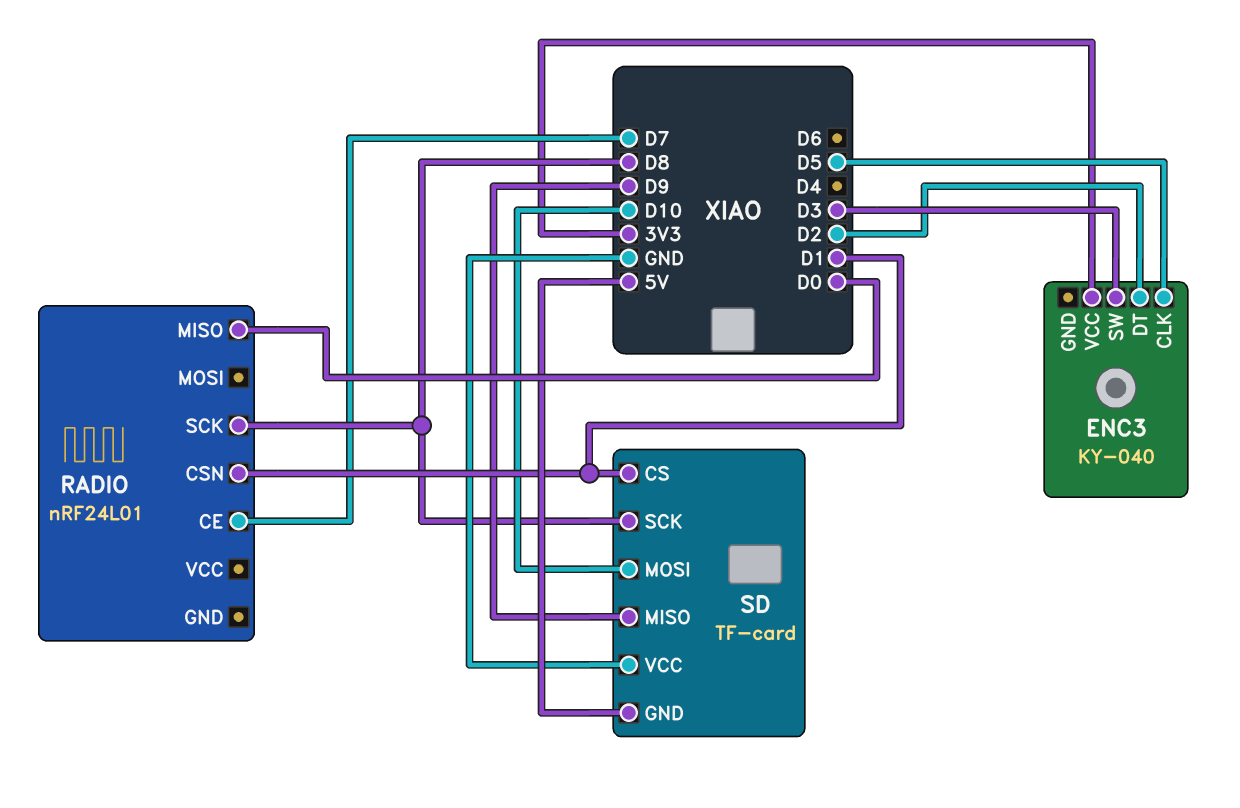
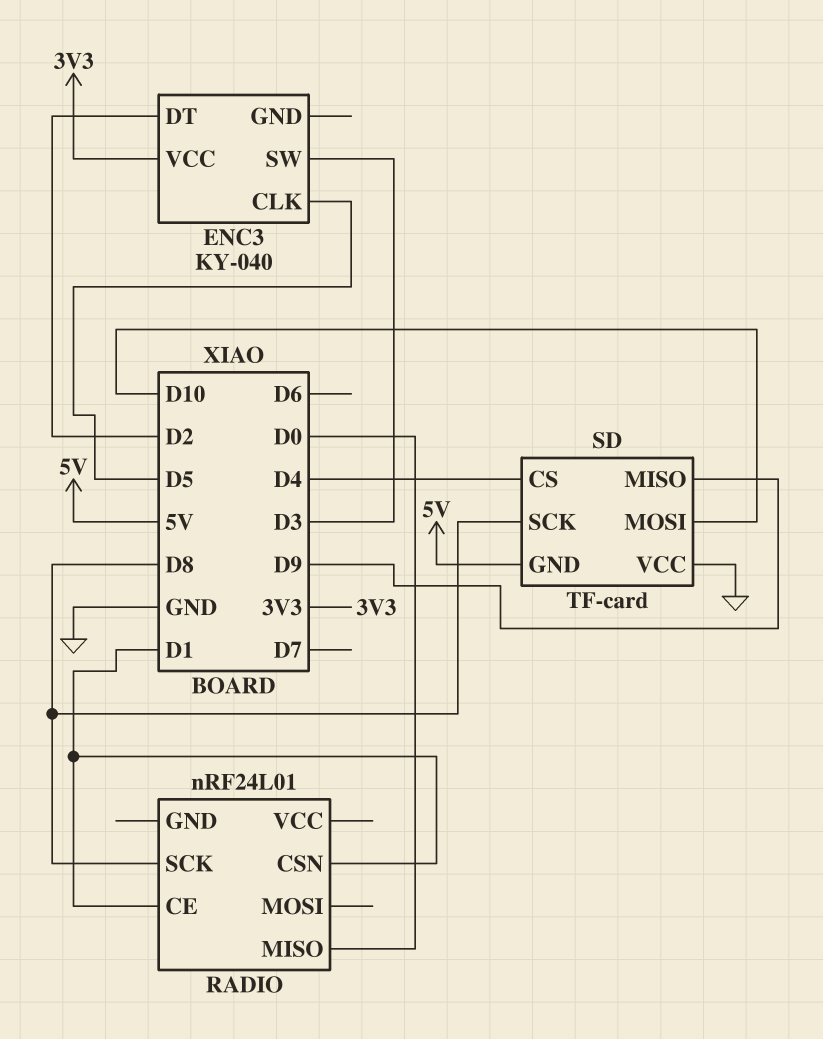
RADIO pin CE: D7 -> D1
SD pin CS: D1 -> D4

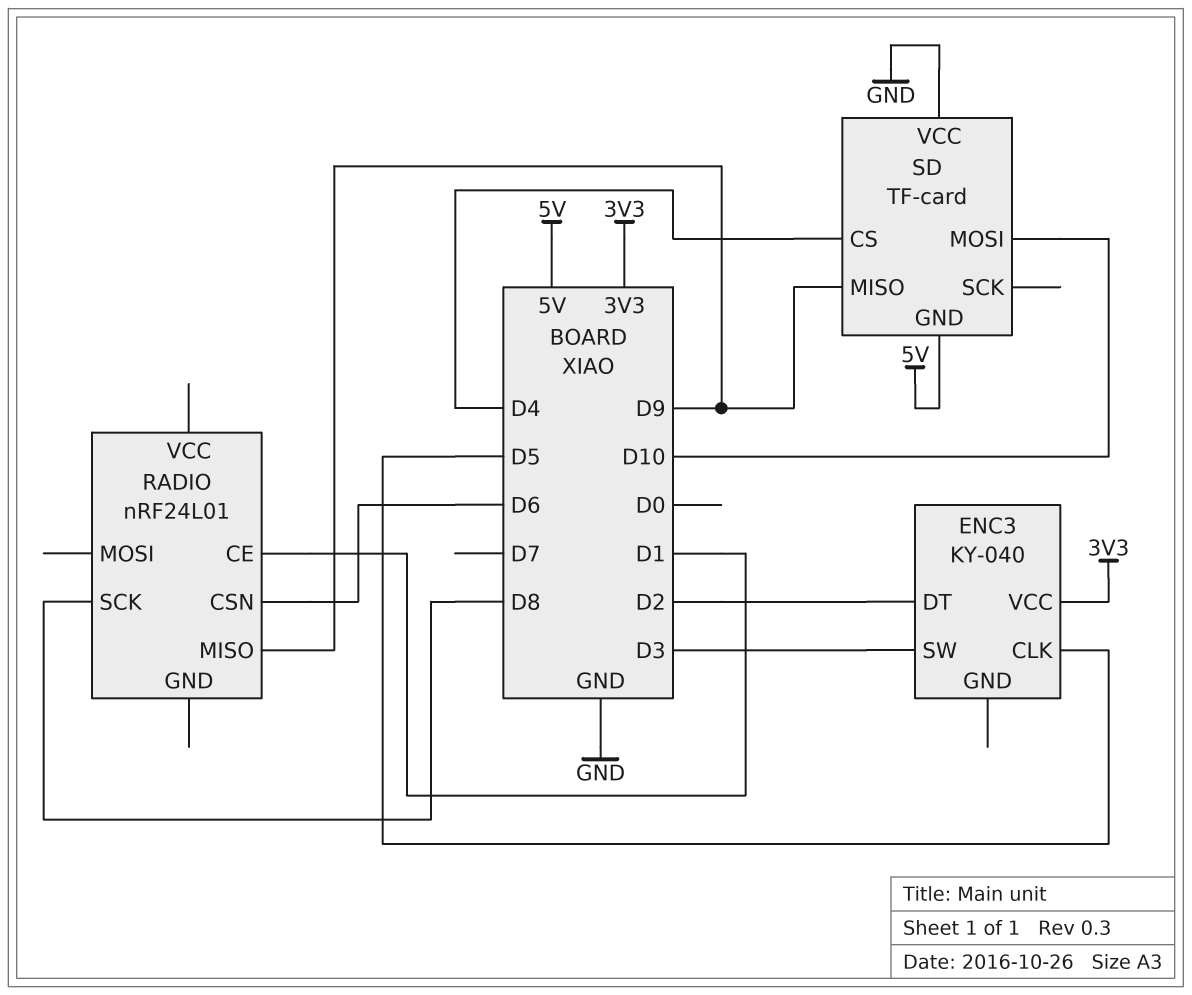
RADIO pin CSN: D1 -> D6
RADIO pin MISO: D0 -> D9
SD pin SCK: D8 -> none

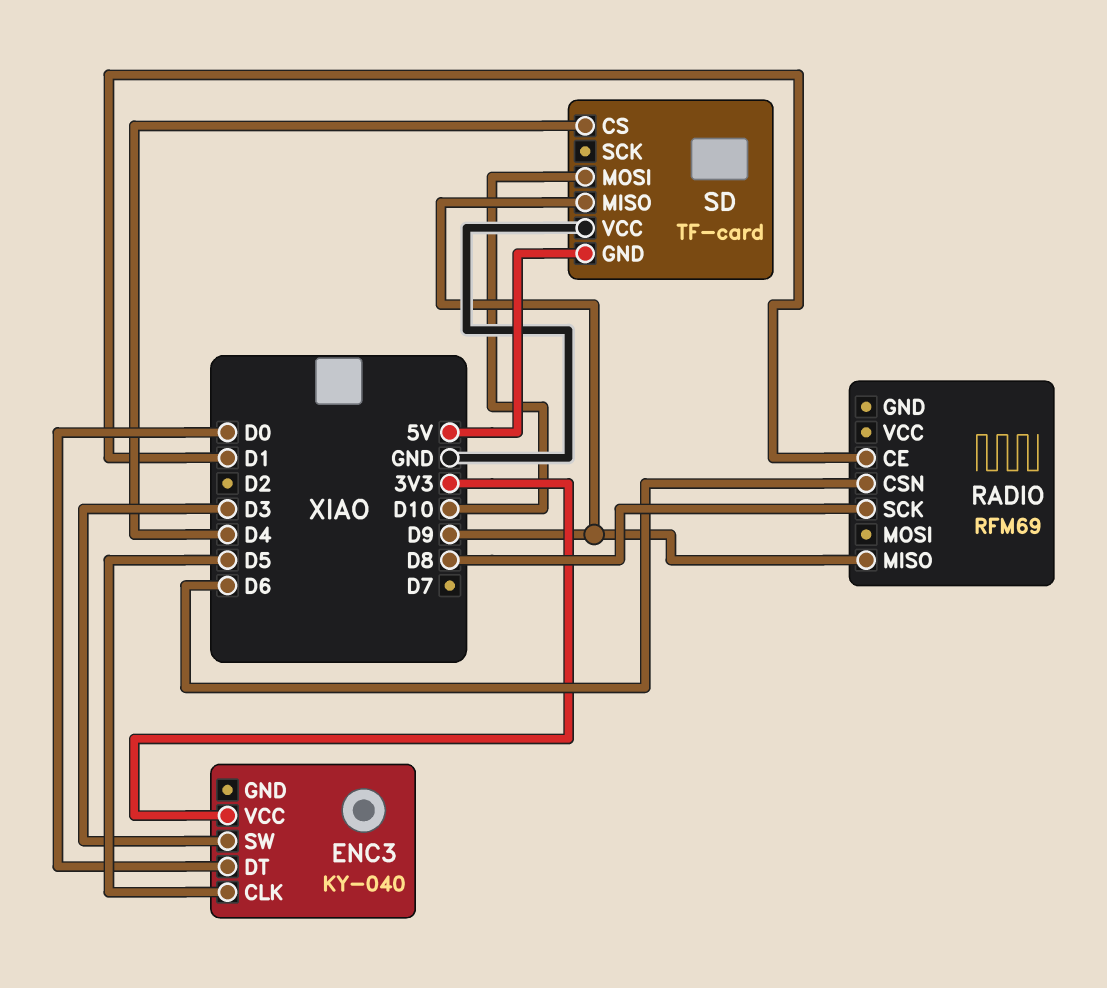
ENC3 pin DT: D2 -> D0
RADIO: nRF24L01 -> RFM69

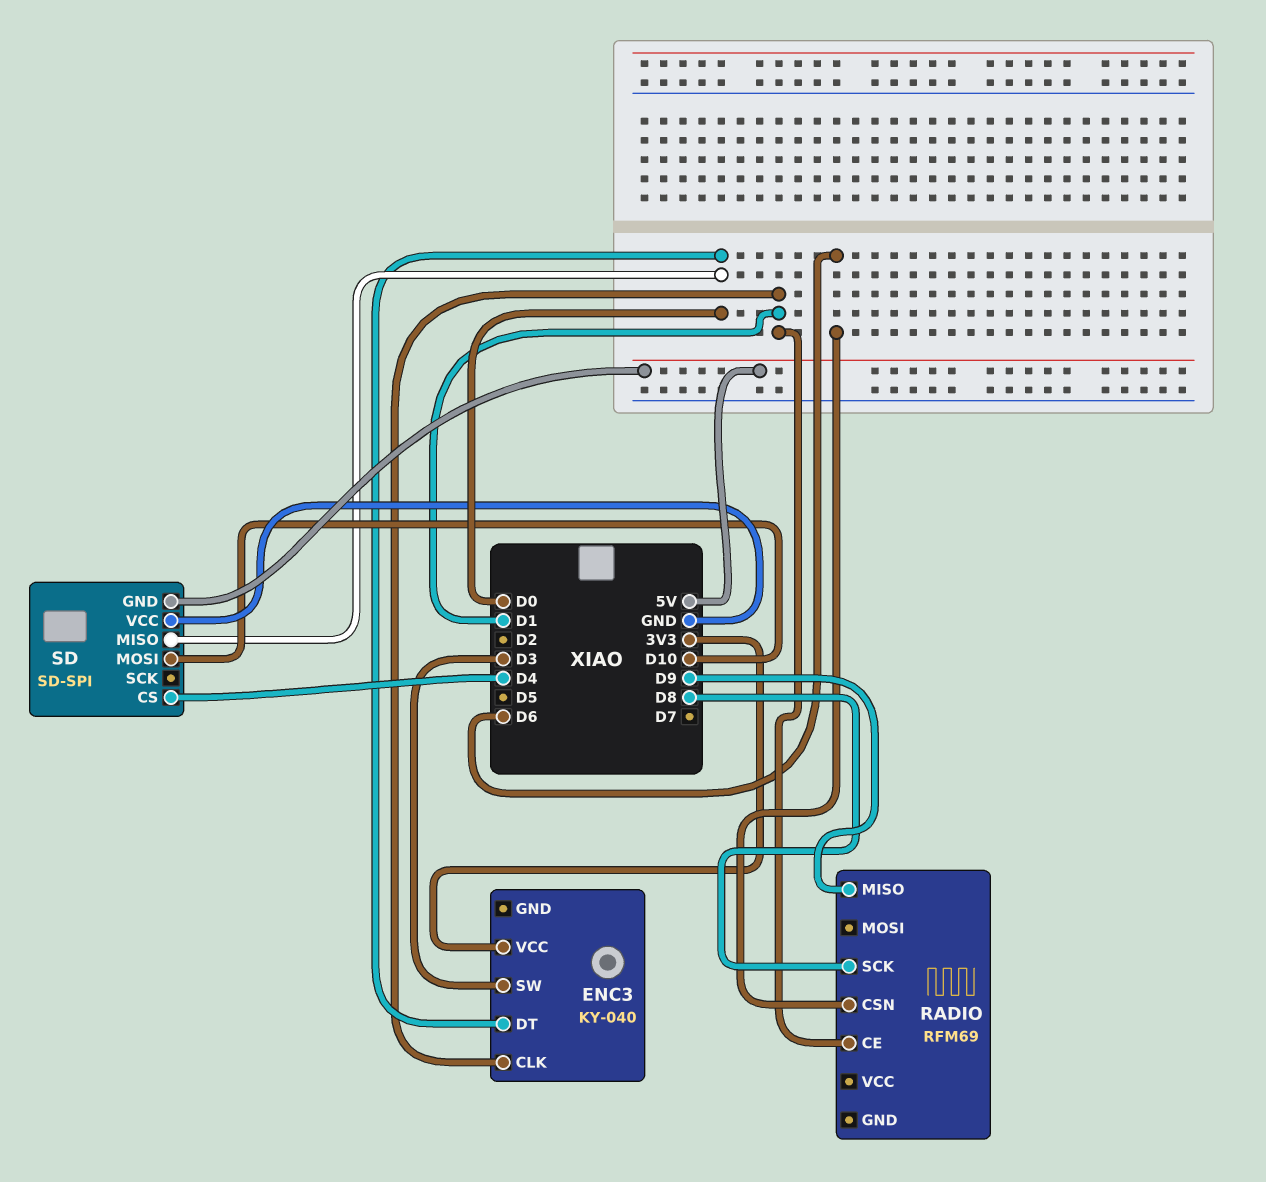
ENC3 pin CLK: D5 -> D1
SD: TF-card -> SD-SPI
SD pin MISO: D9 -> D0

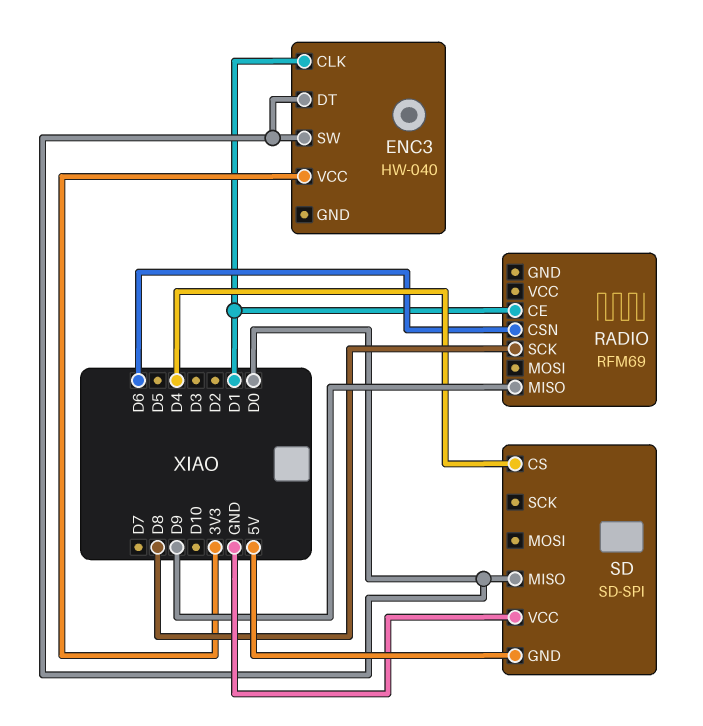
ENC3: KY-040 -> HW-040
ENC3 pin SW: D3 -> D0
SD pin MOSI: D10 -> none

